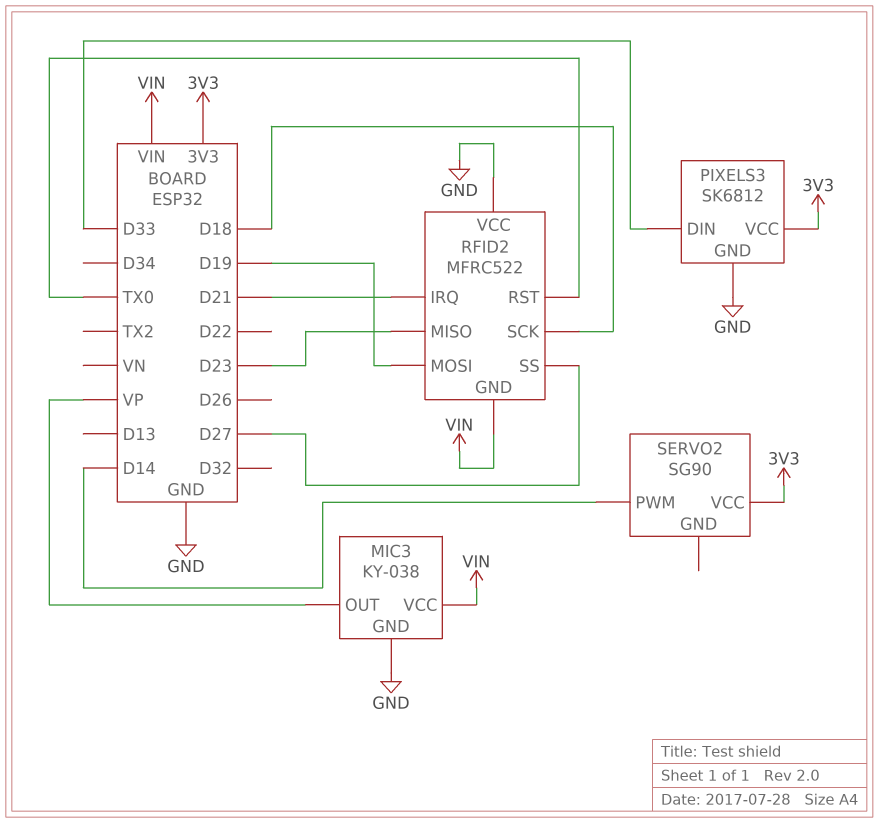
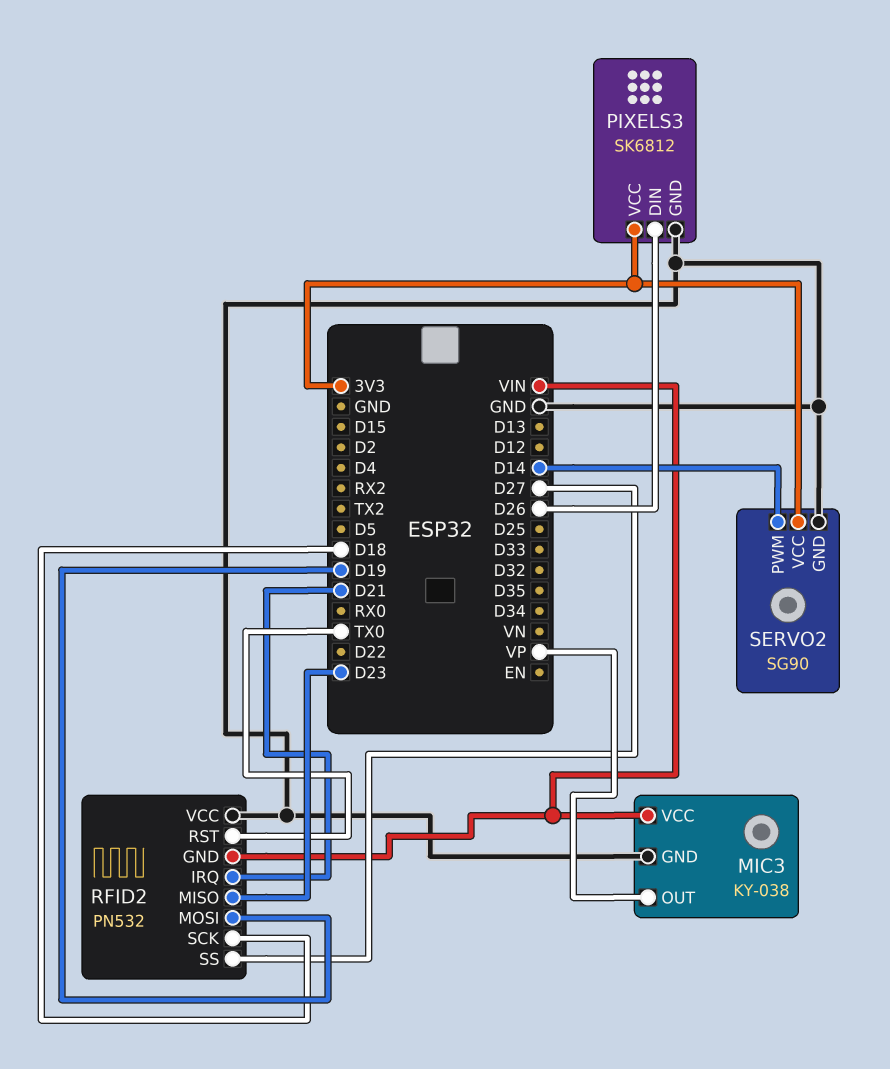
PIXELS3 pin DIN: D33 -> D26
RFID2: MFRC522 -> PN532
SERVO2 pin GND: none -> GND

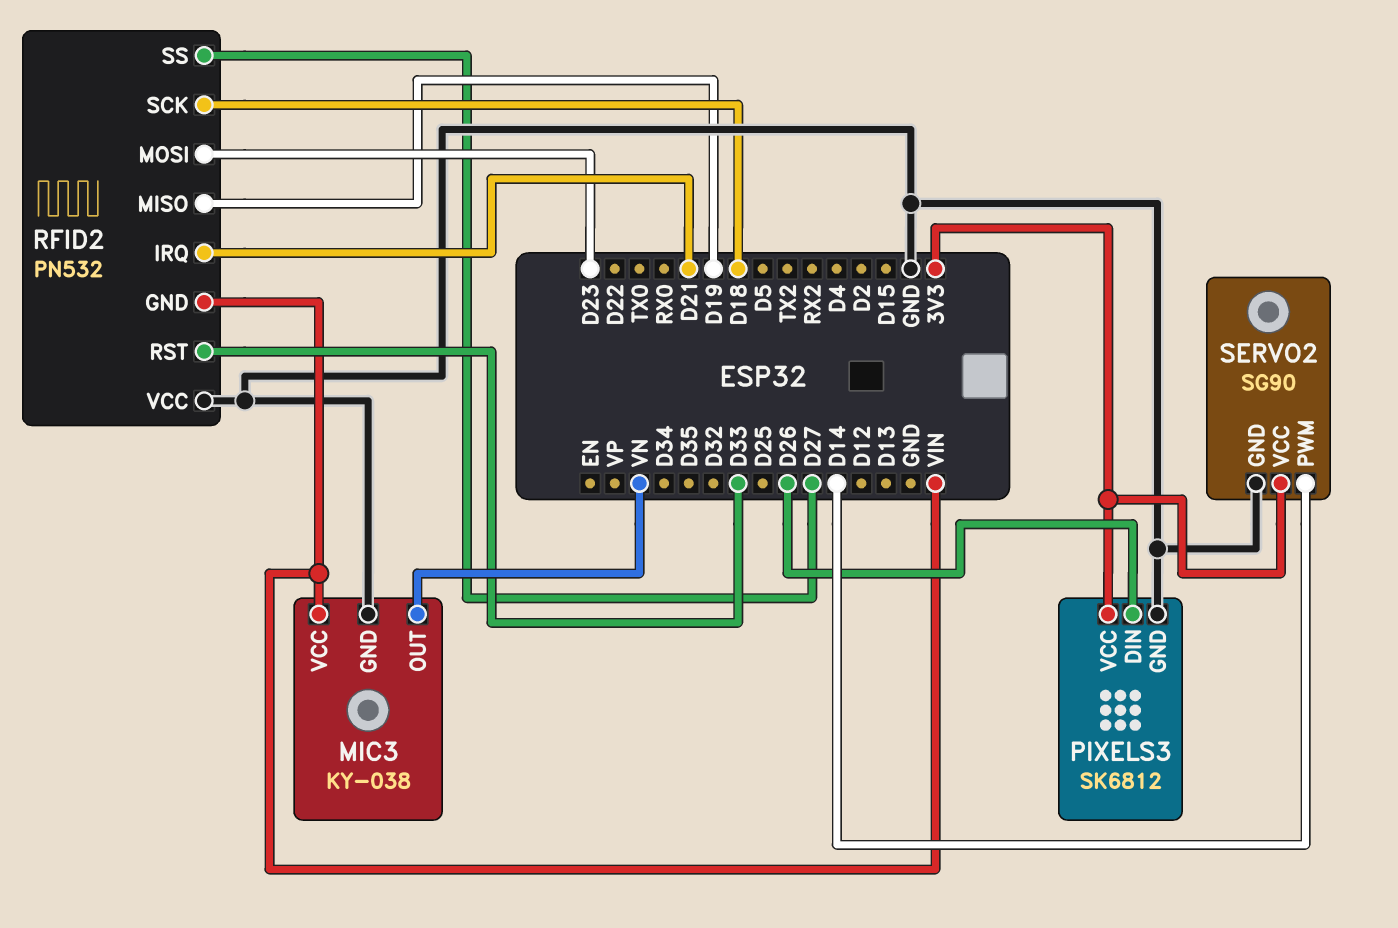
MIC3 pin OUT: VP -> VN
RFID2 pin MISO: D23 -> D19
RFID2 pin MOSI: D19 -> D23
RFID2 pin RST: TX0 -> D33

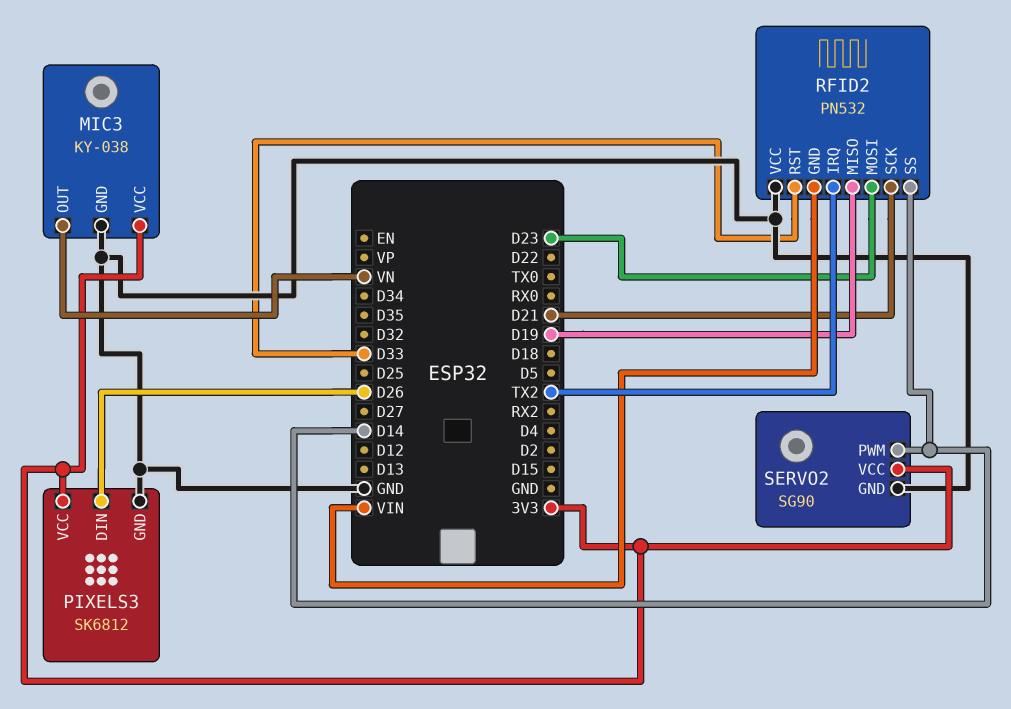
MIC3 pin VCC: VIN -> 3V3
RFID2 pin IRQ: D21 -> TX2
RFID2 pin SCK: D18 -> D21
RFID2 pin SS: D27 -> D14

